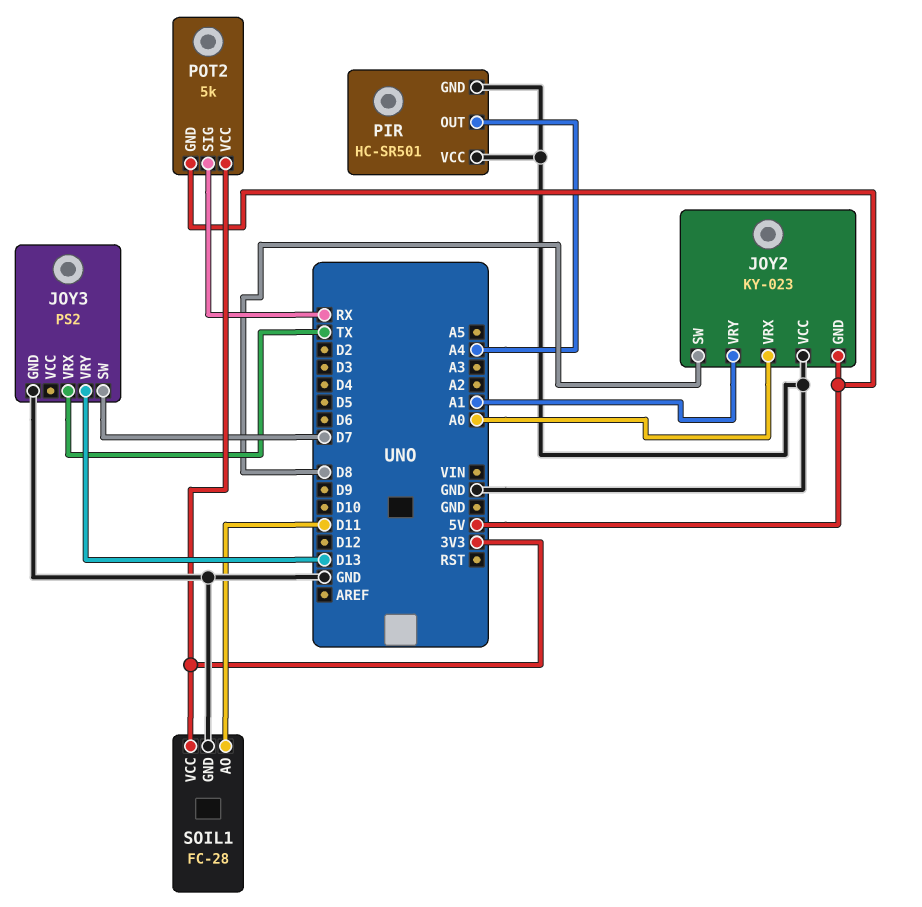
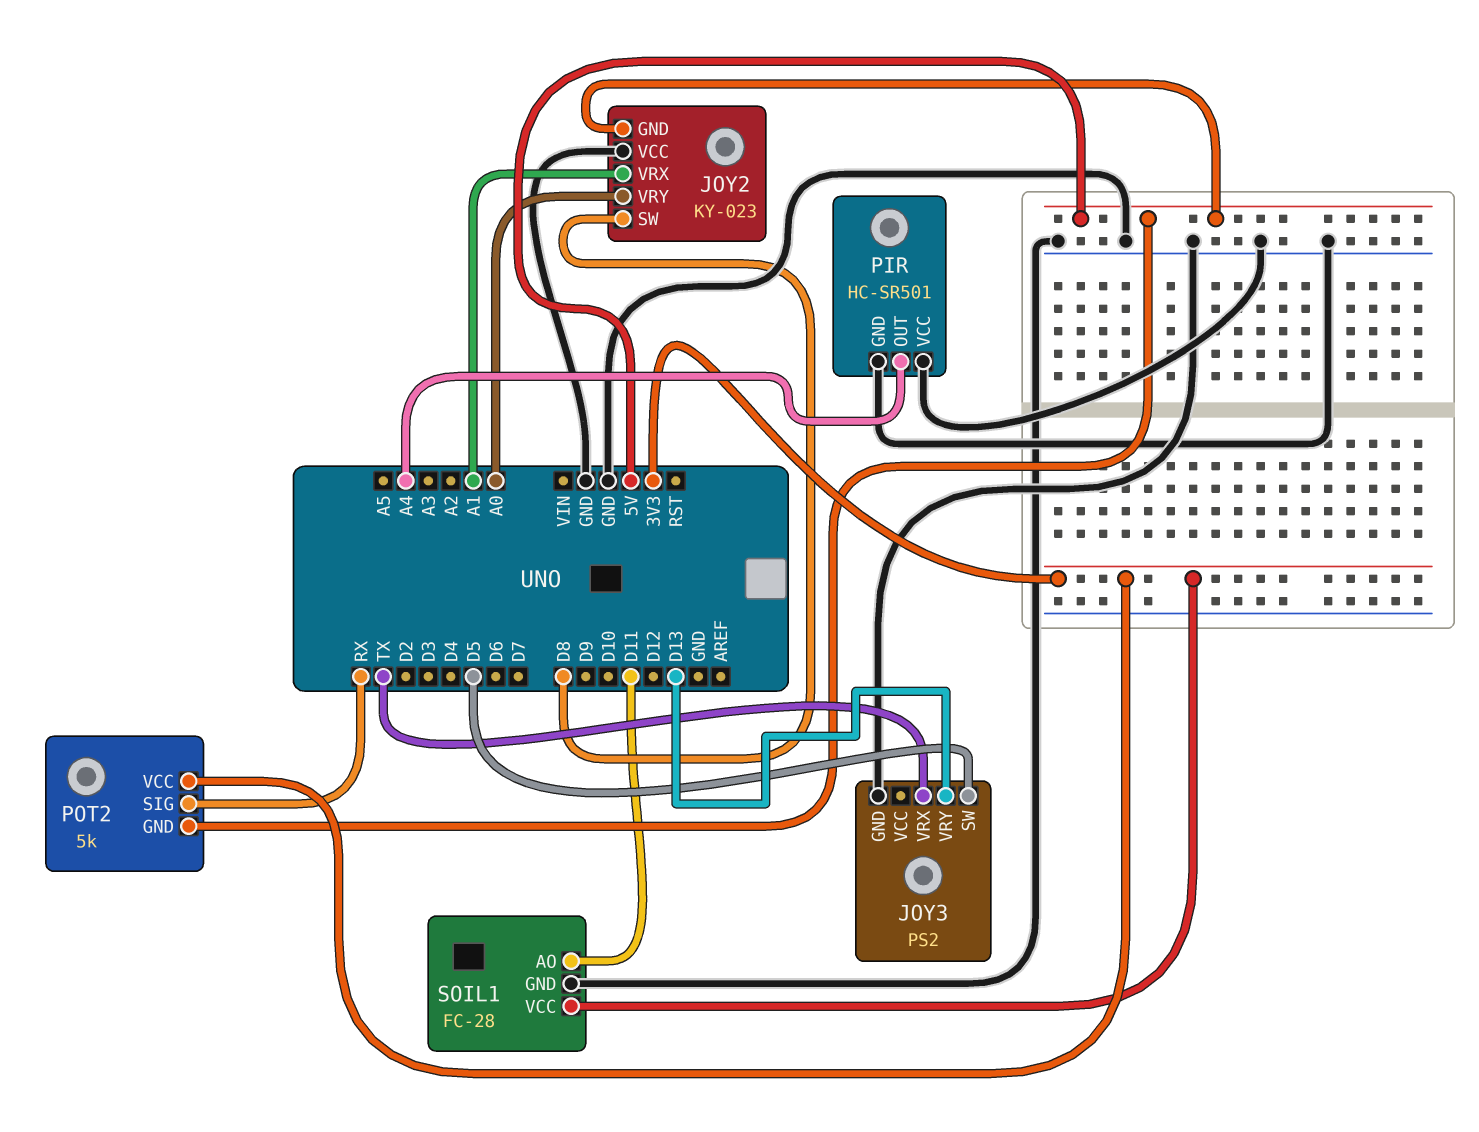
JOY2 pin VRX: A0 -> A1
JOY2 pin VRY: A1 -> A0
JOY3 pin SW: D7 -> D5

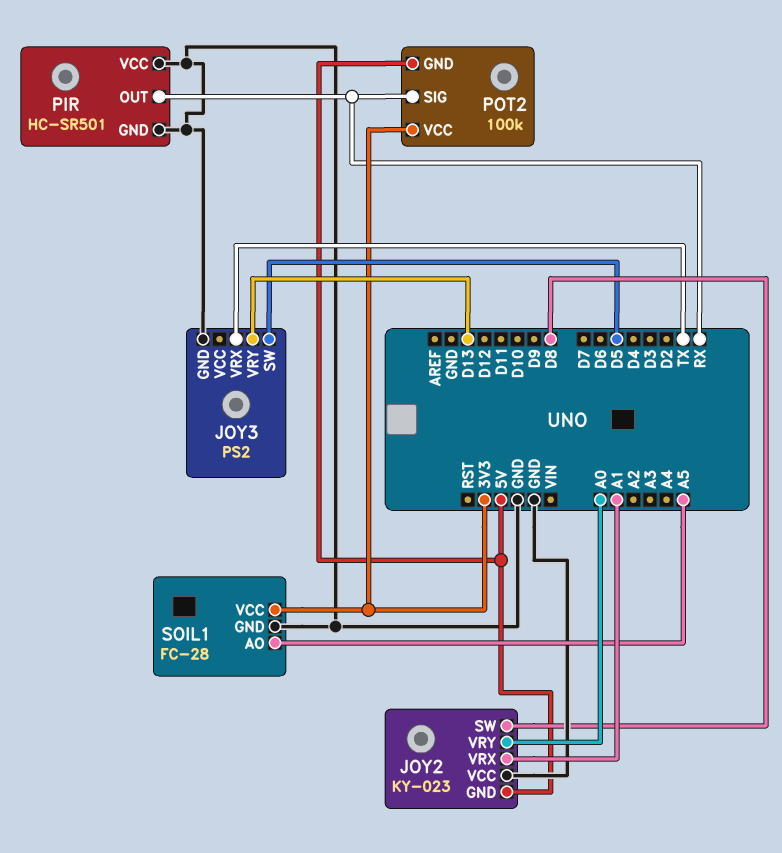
PIR pin OUT: A4 -> RX
POT2: 5k -> 100k
SOIL1 pin AO: D11 -> A5

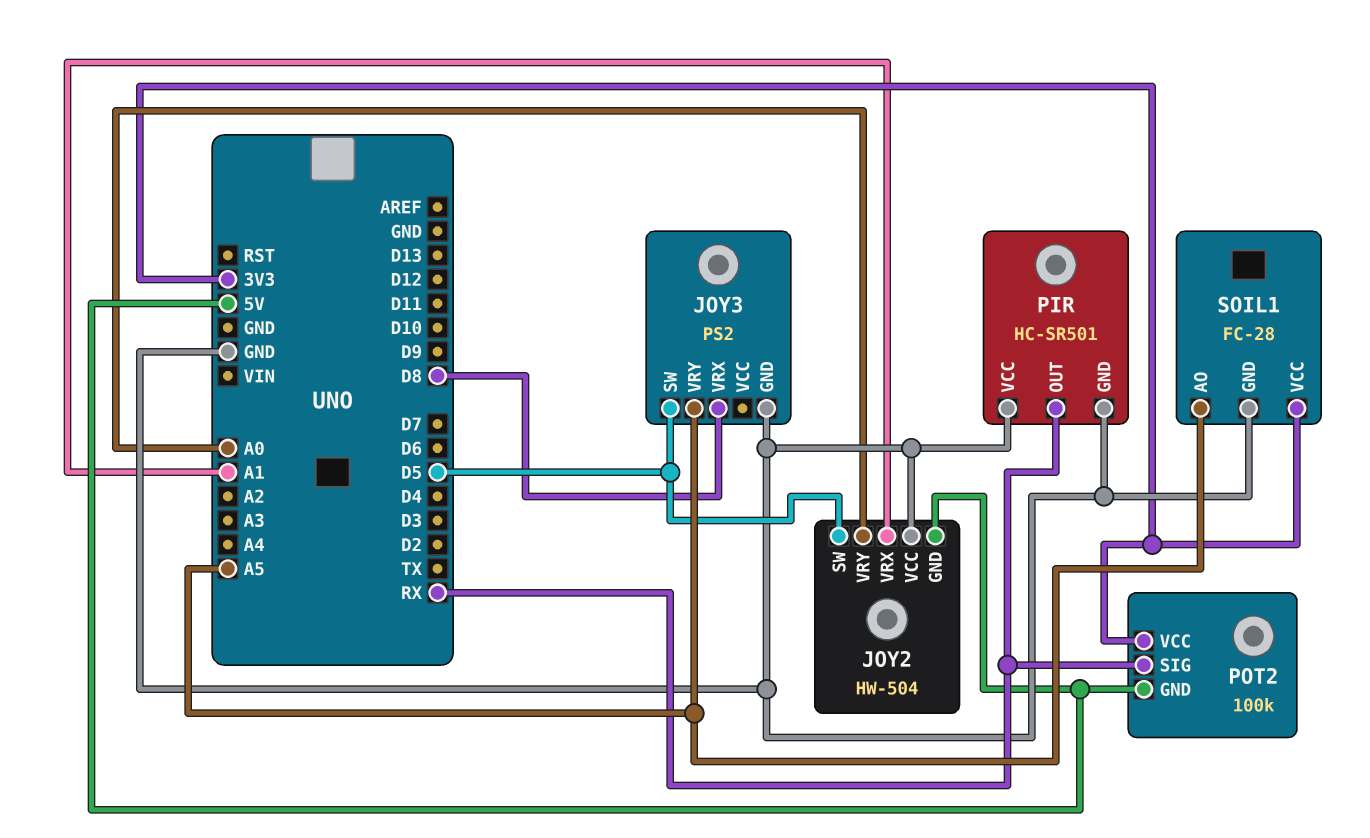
JOY2: KY-023 -> HW-504
JOY2 pin SW: D8 -> D5
JOY3 pin VRX: TX -> D8
JOY3 pin VRY: D13 -> A5

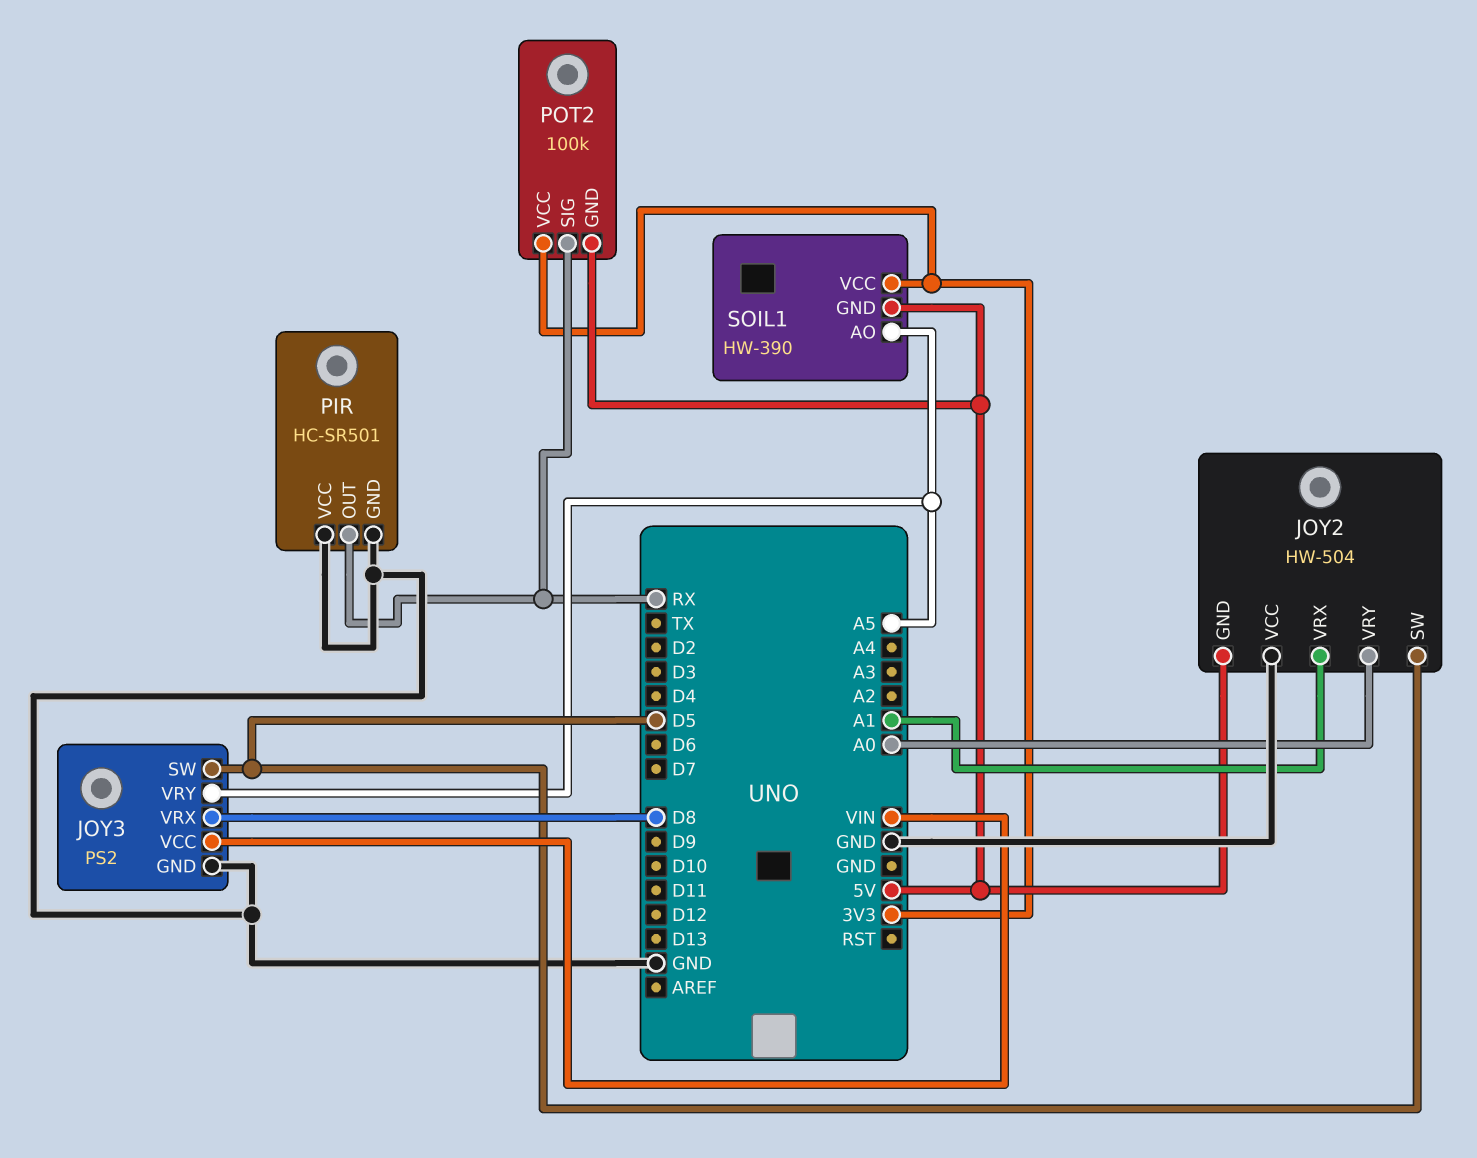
JOY3 pin VCC: none -> VIN
SOIL1: FC-28 -> HW-390
SOIL1 pin GND: GND -> 5V

